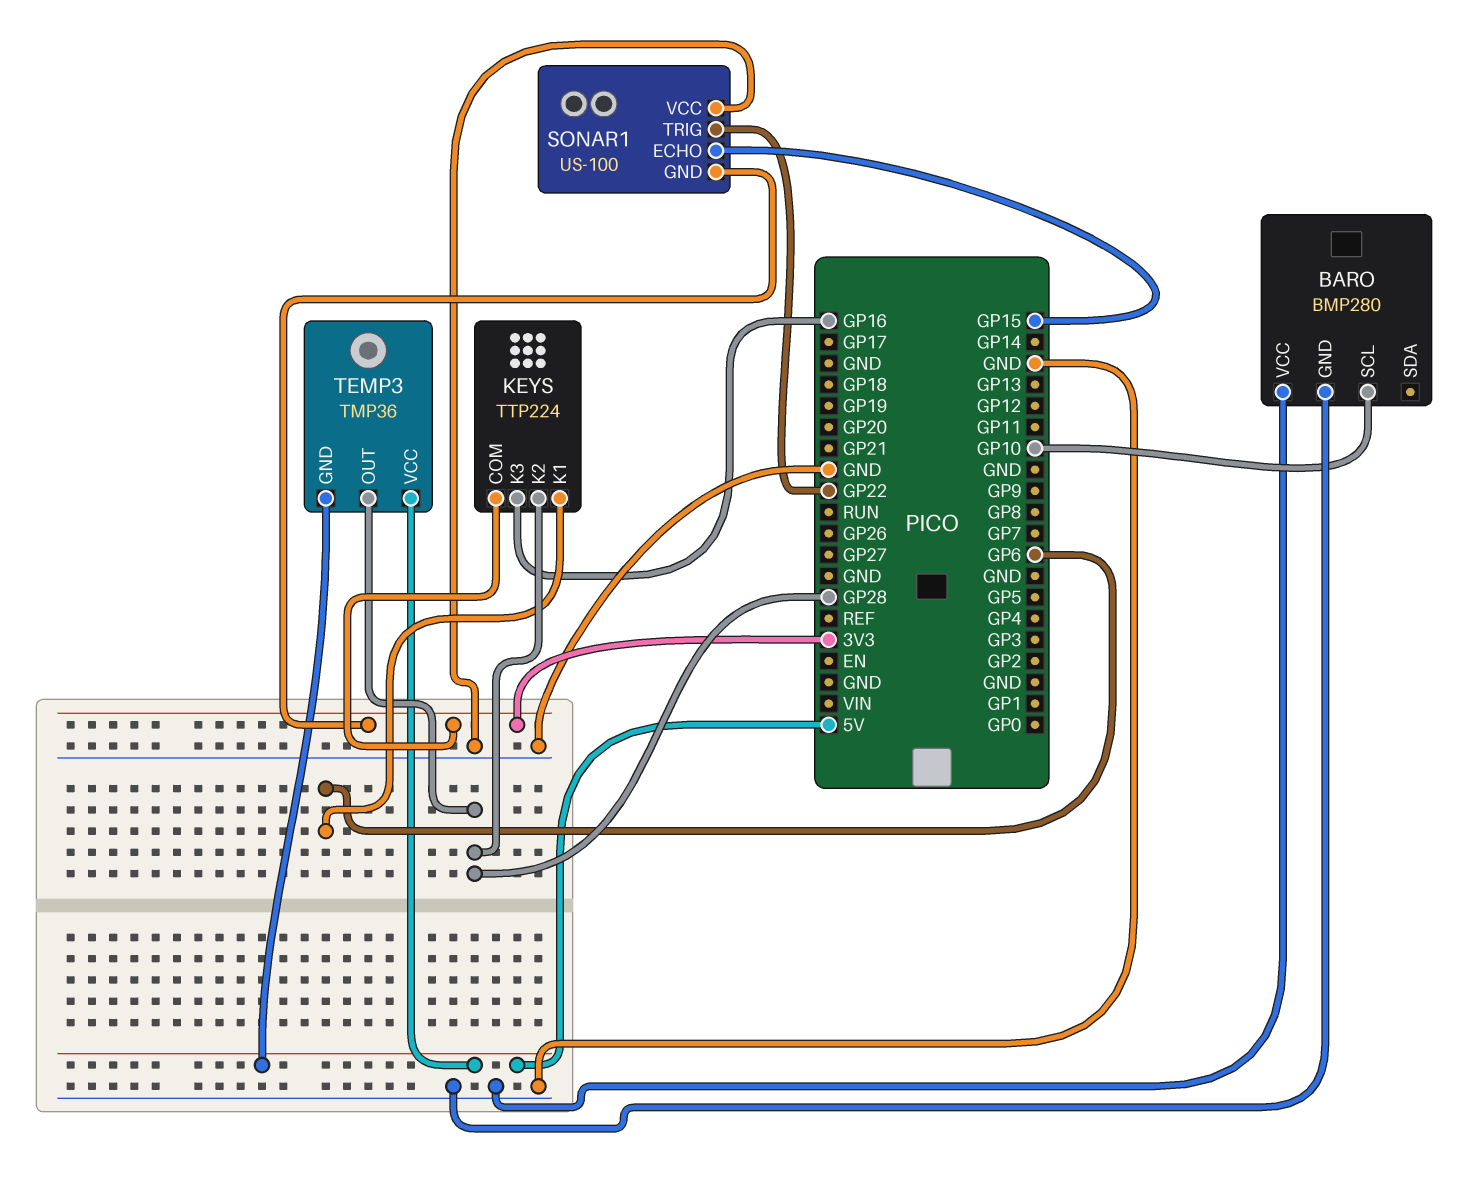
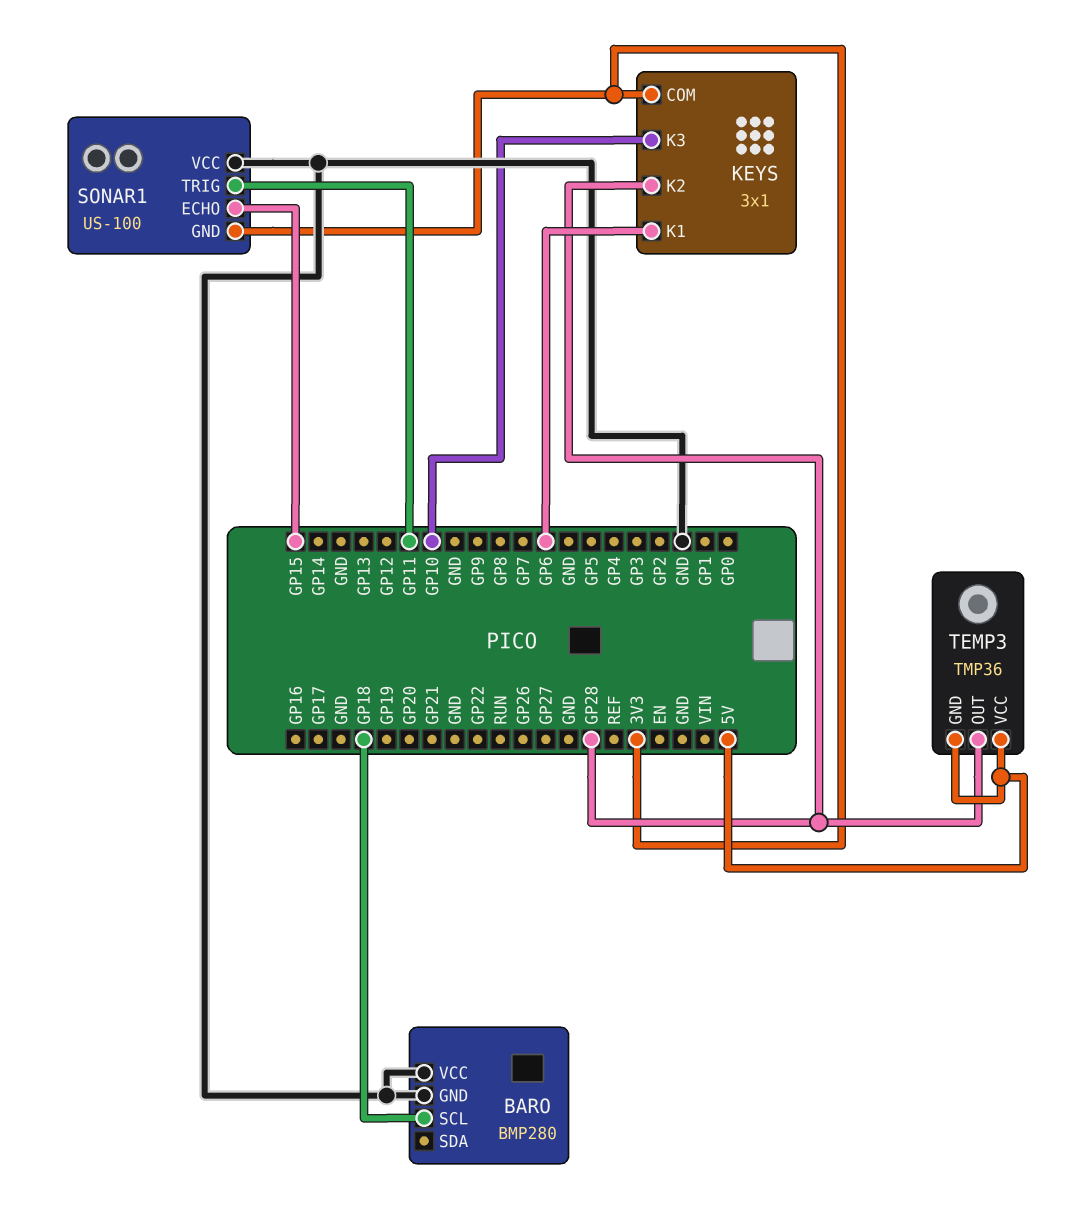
BARO pin SCL: GP10 -> GP18
KEYS: TTP224 -> 3x1
KEYS pin K3: GP16 -> GP10
SONAR1 pin TRIG: GP22 -> GP11

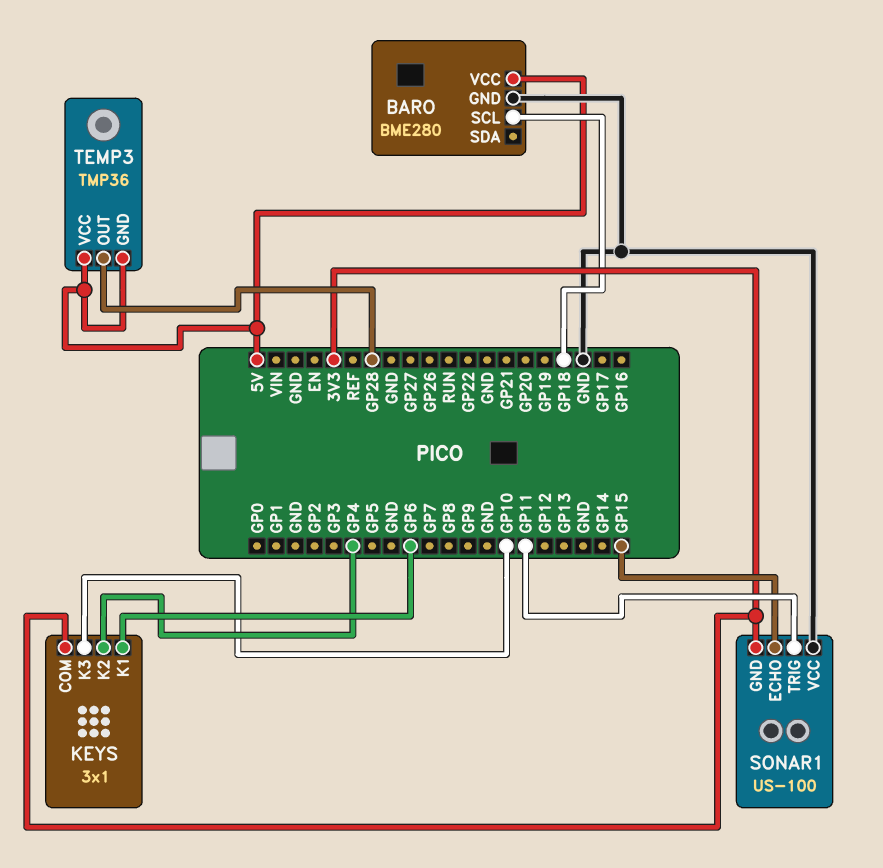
BARO: BMP280 -> BME280
BARO pin VCC: GND -> 5V
KEYS pin K2: GP28 -> GP4

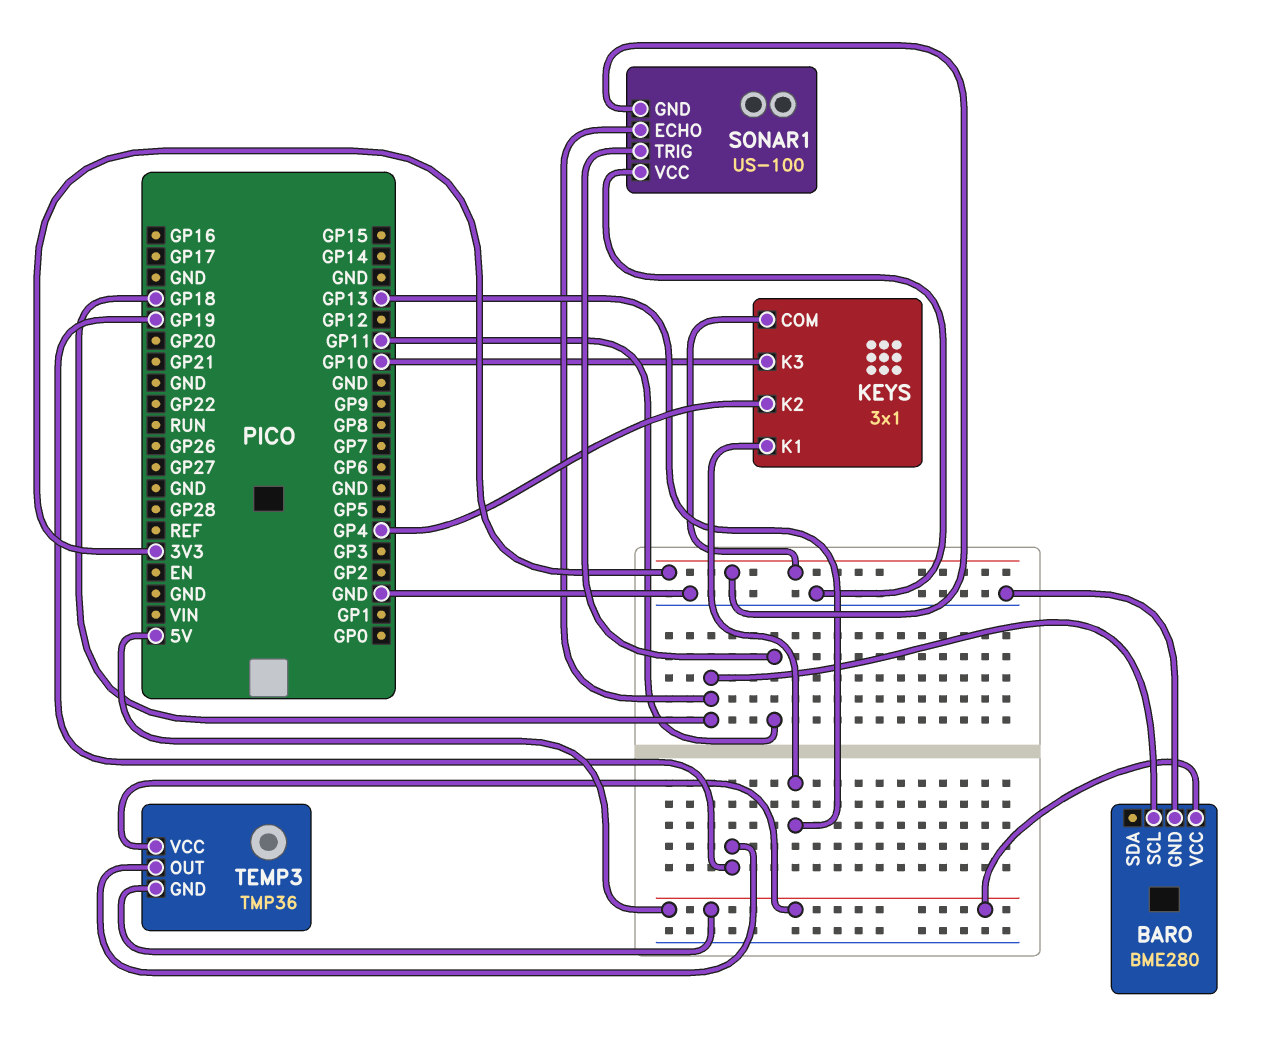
KEYS pin K1: GP6 -> GP13
SONAR1 pin ECHO: GP15 -> GP18
TEMP3 pin OUT: GP28 -> GP19

